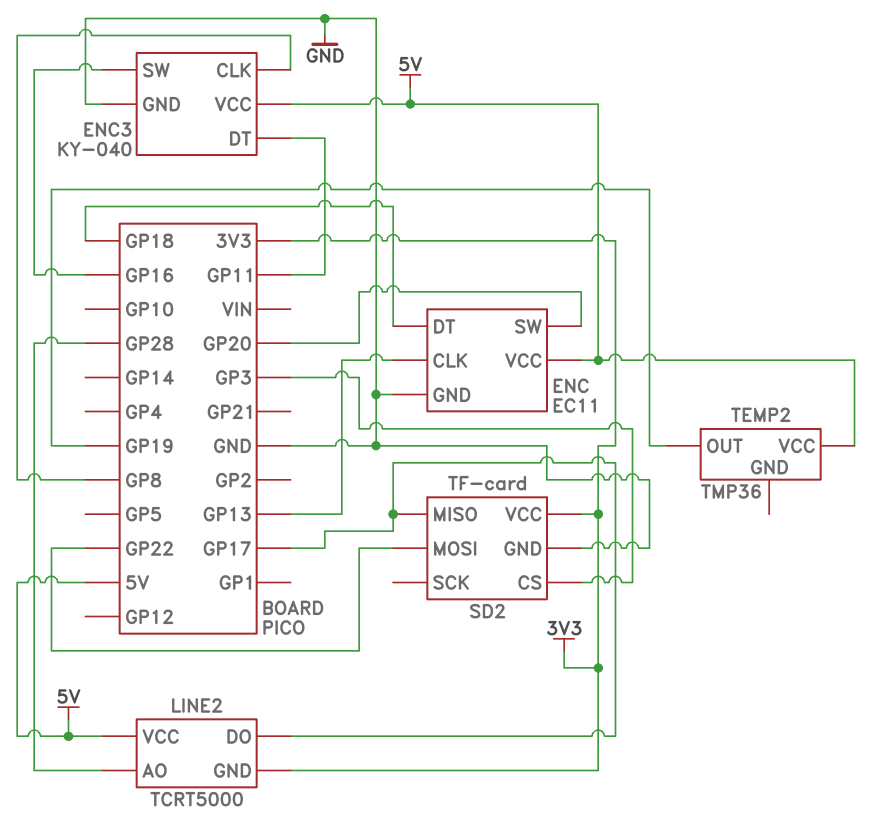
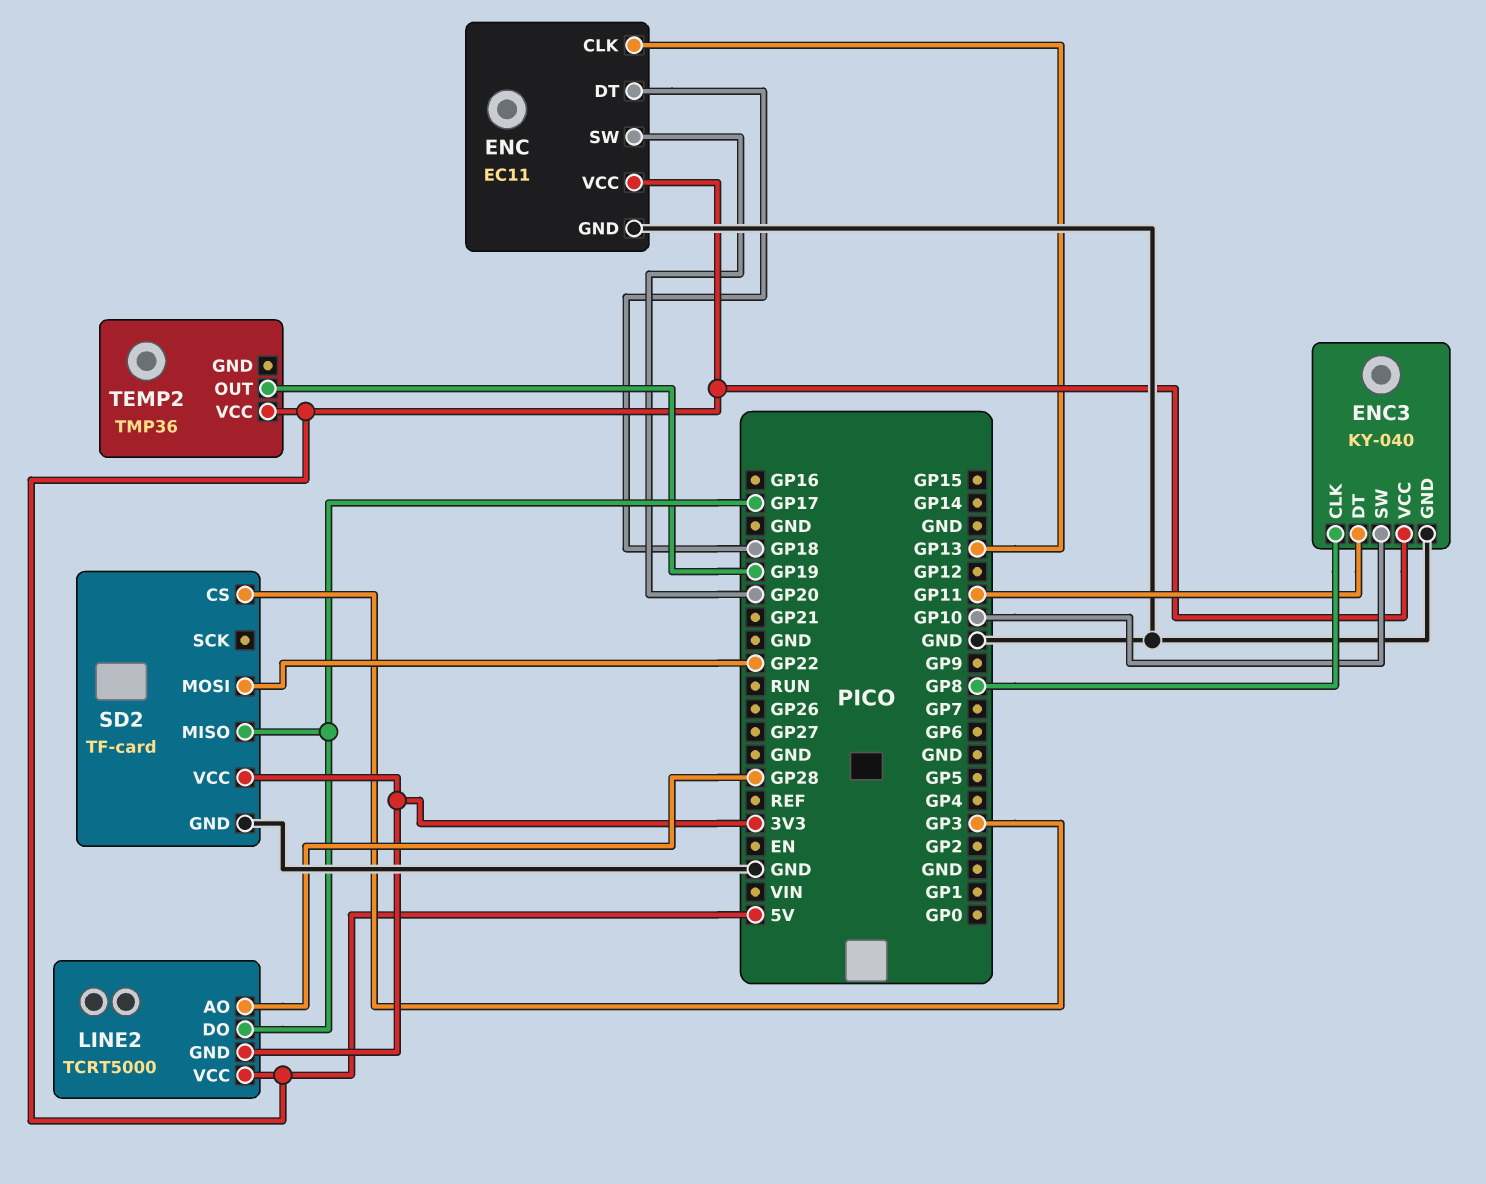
ENC3 pin SW: GP16 -> GP10

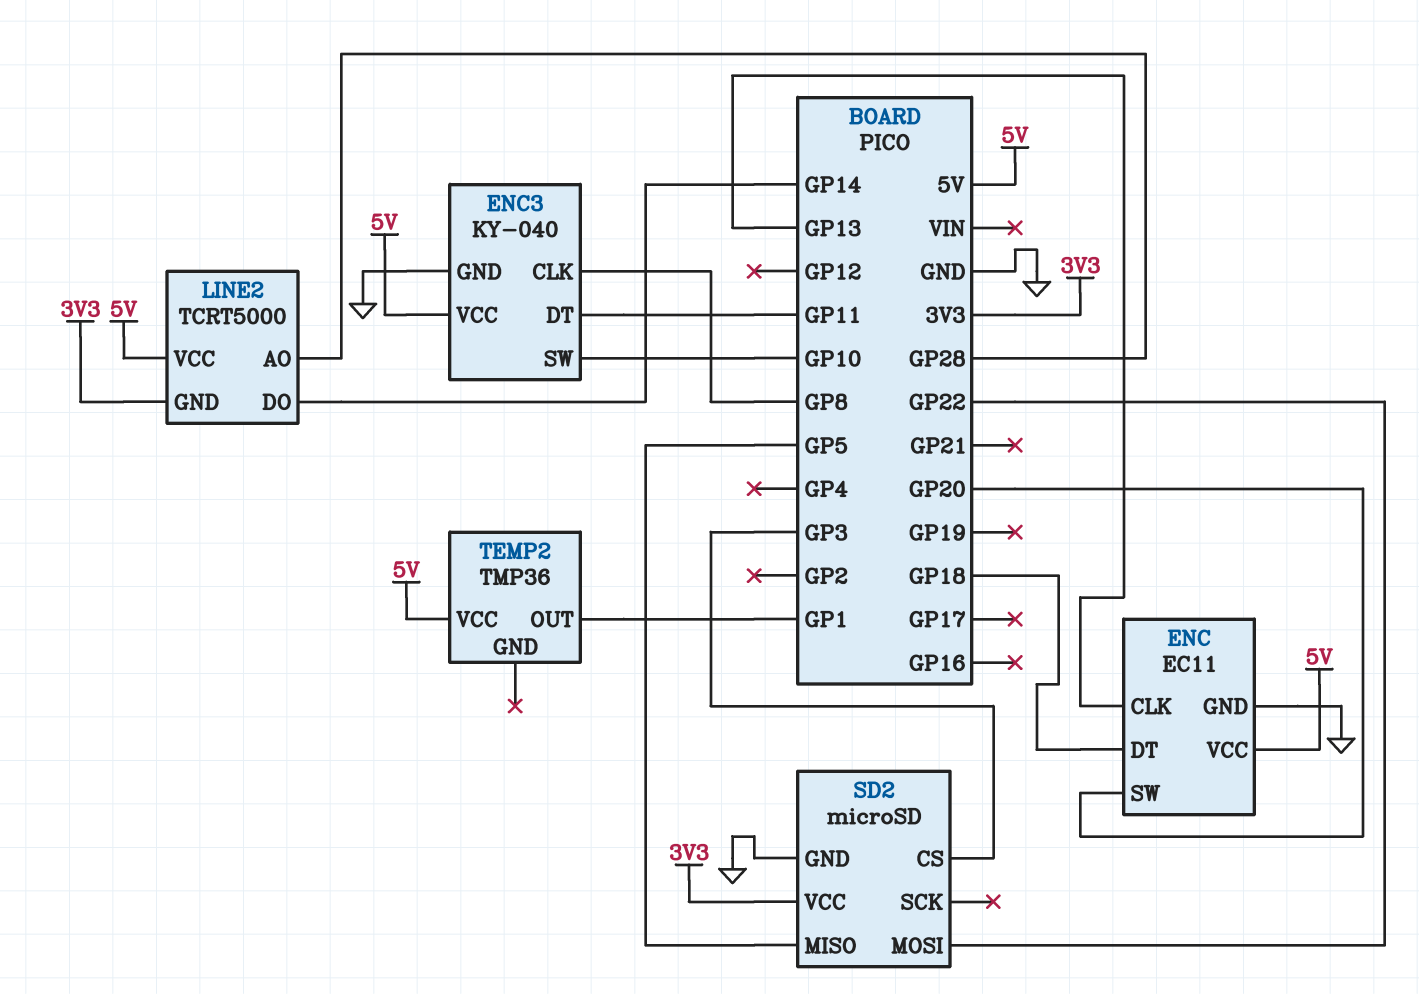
LINE2 pin DO: GP17 -> GP14
SD2: TF-card -> microSD
SD2 pin MISO: GP17 -> GP5
TEMP2 pin OUT: GP19 -> GP1

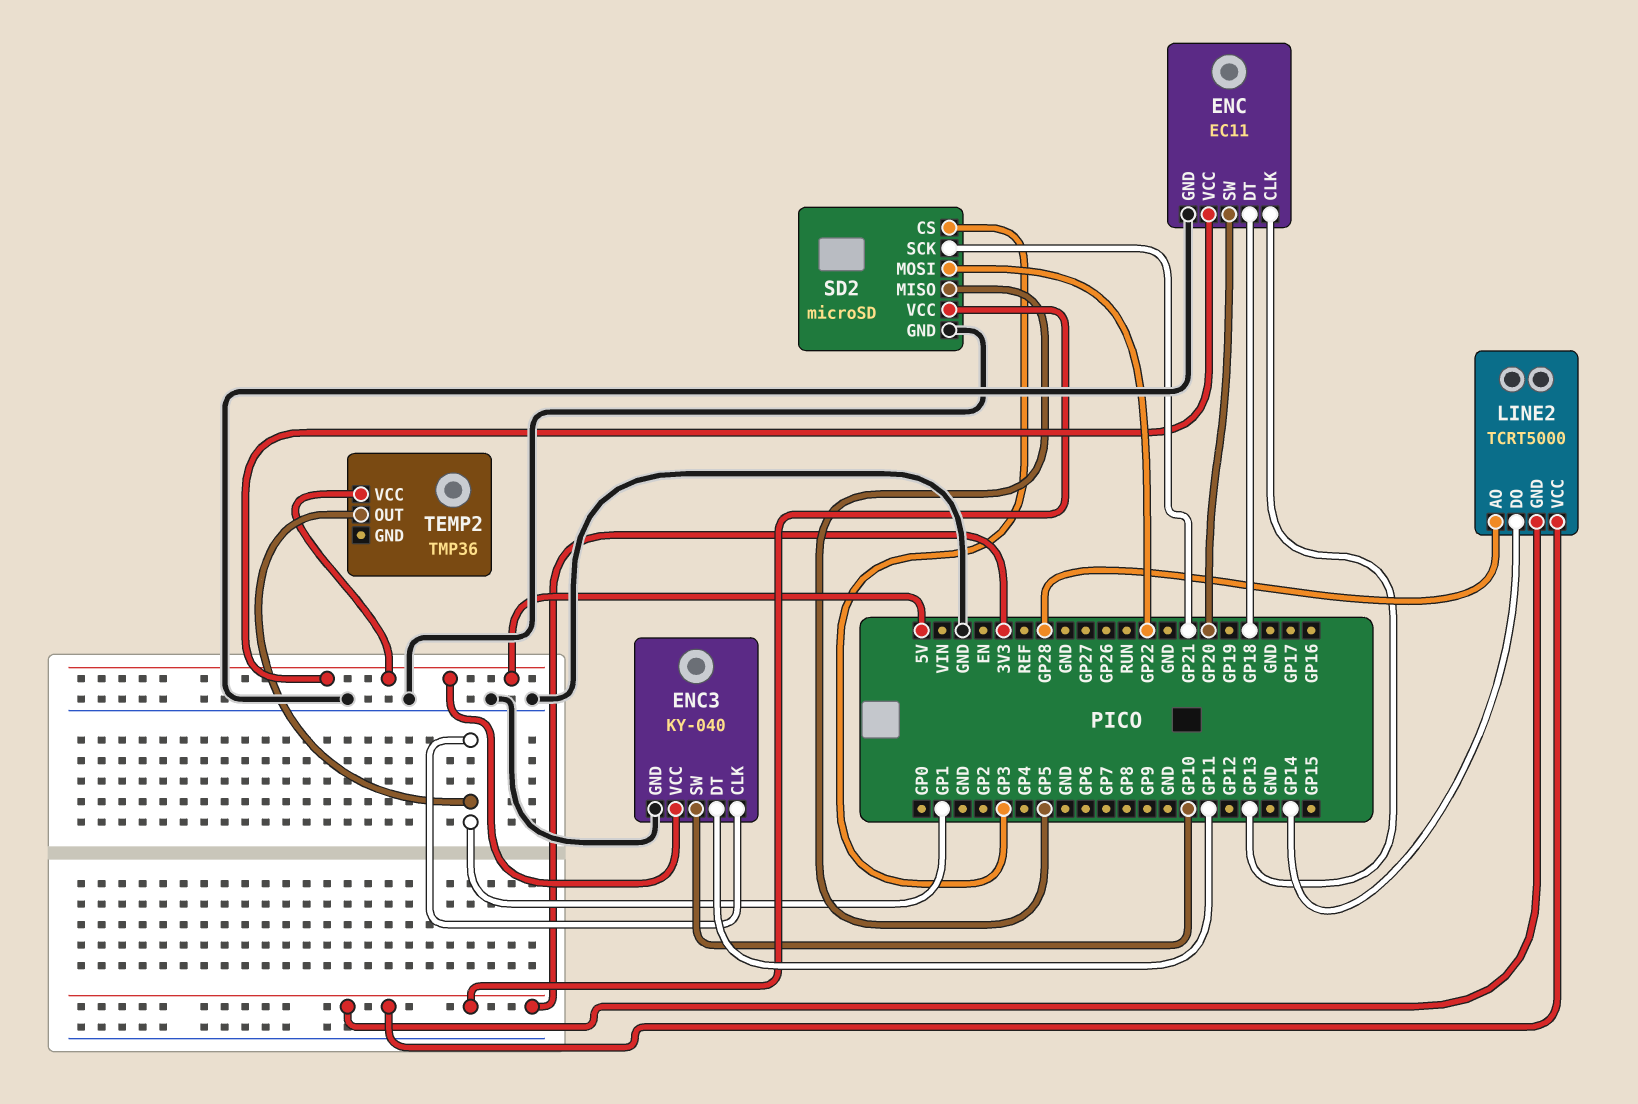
ENC3 pin CLK: GP8 -> GP1
LINE2 pin VCC: 5V -> 3V3
SD2 pin SCK: none -> GP21

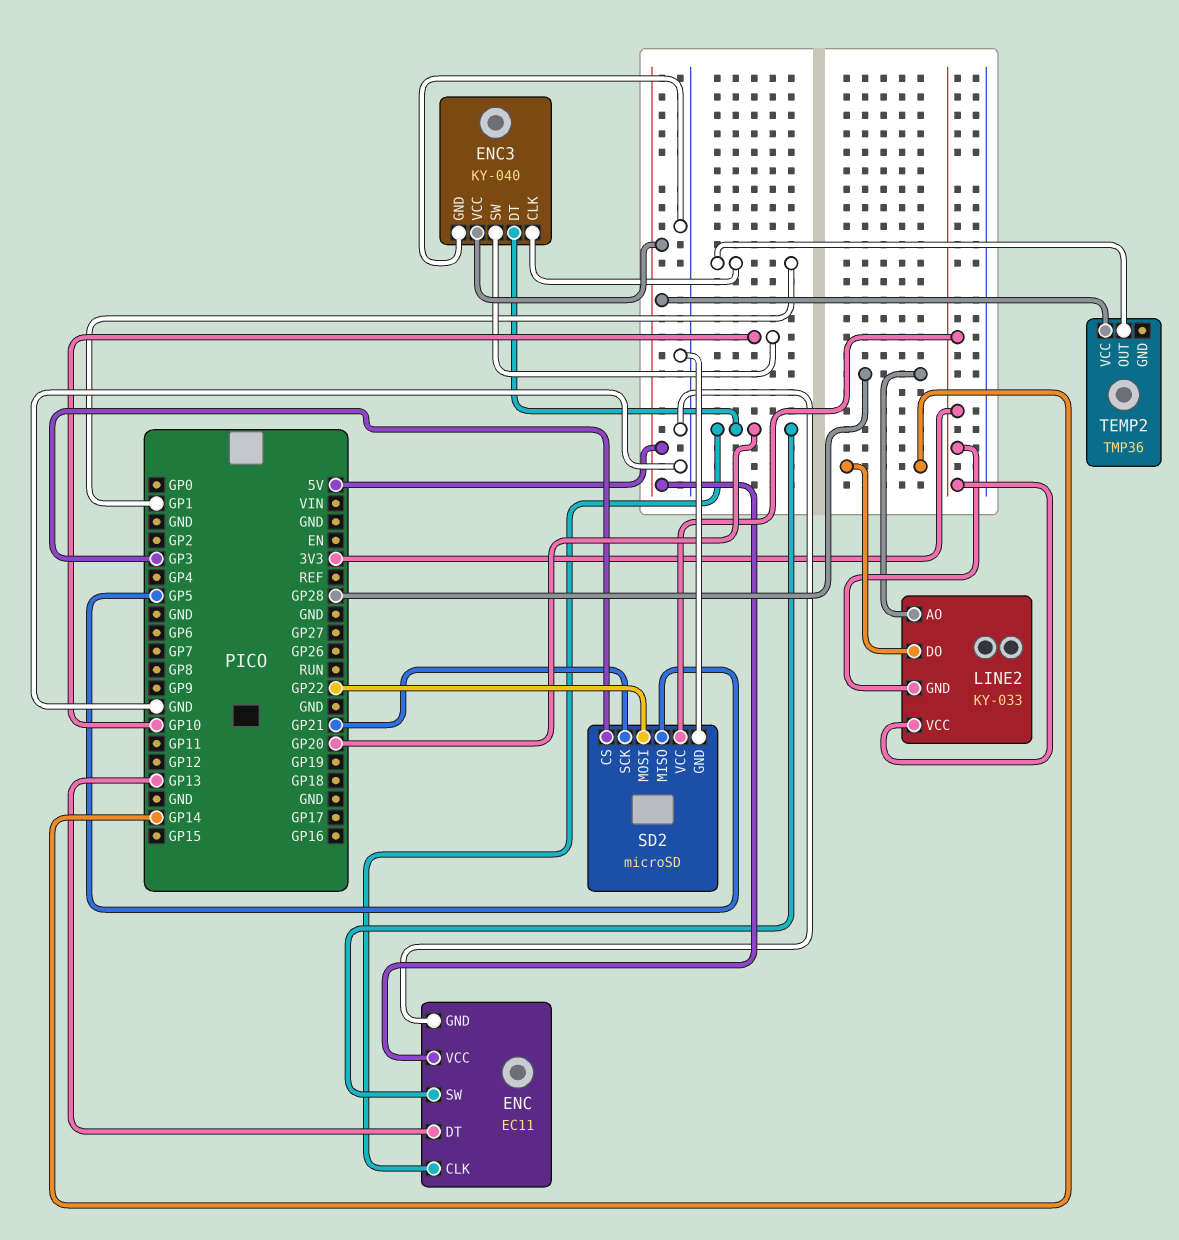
ENC pin CLK: GP13 -> GP20
ENC pin DT: GP18 -> GP13
ENC3 pin DT: GP11 -> GP20
LINE2: TCRT5000 -> KY-033

